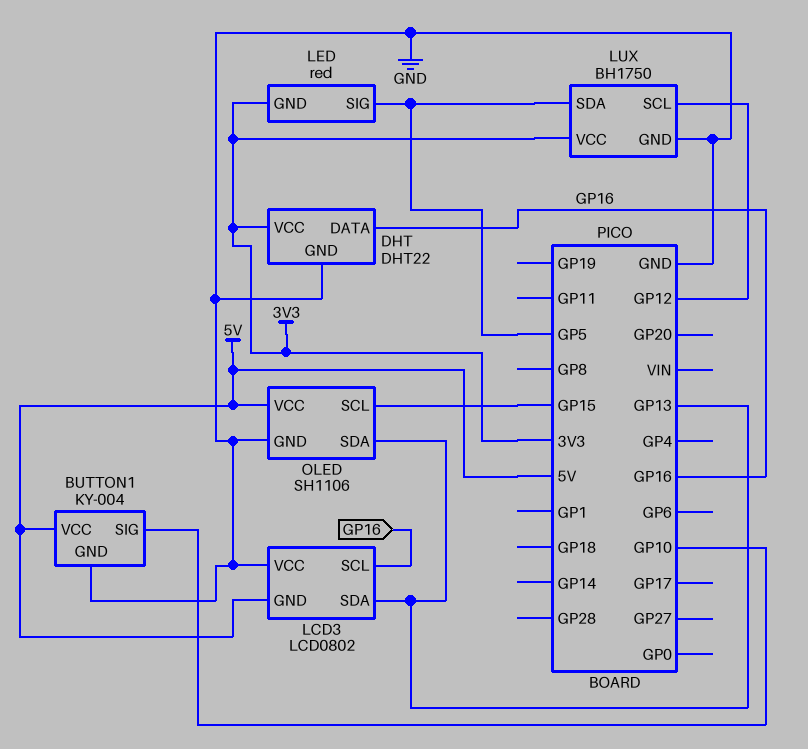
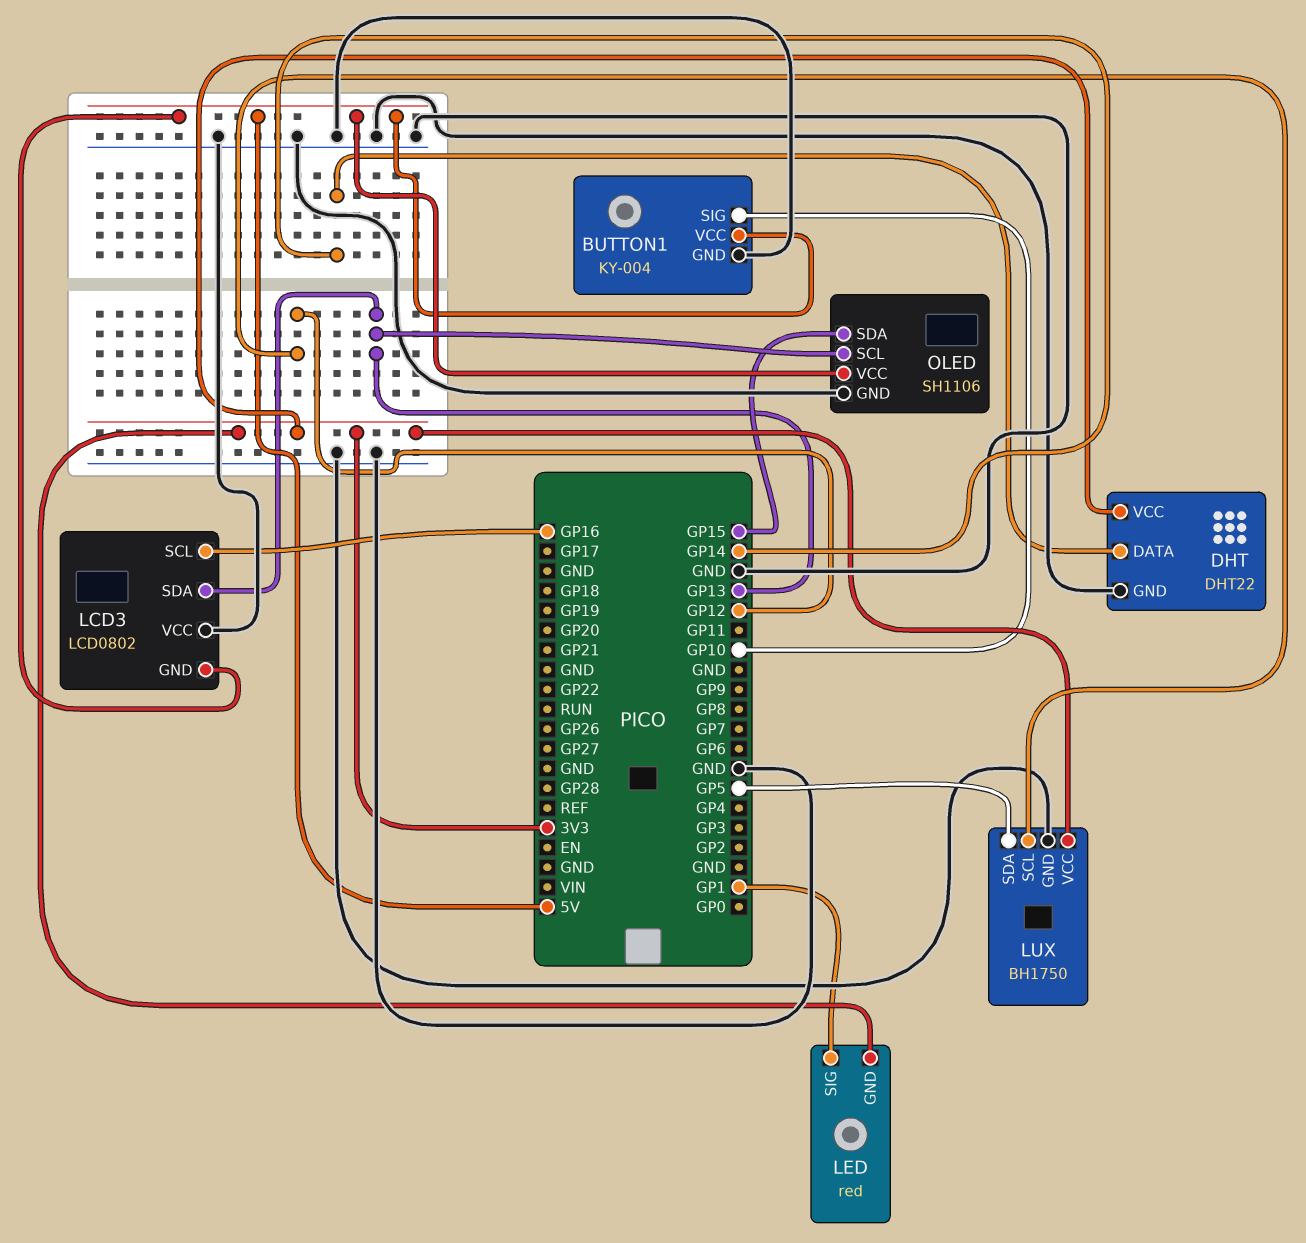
DHT pin DATA: GP16 -> GP14
LED pin SIG: GP5 -> GP1
OLED pin SCL: GP15 -> GP13
OLED pin SDA: GP13 -> GP15

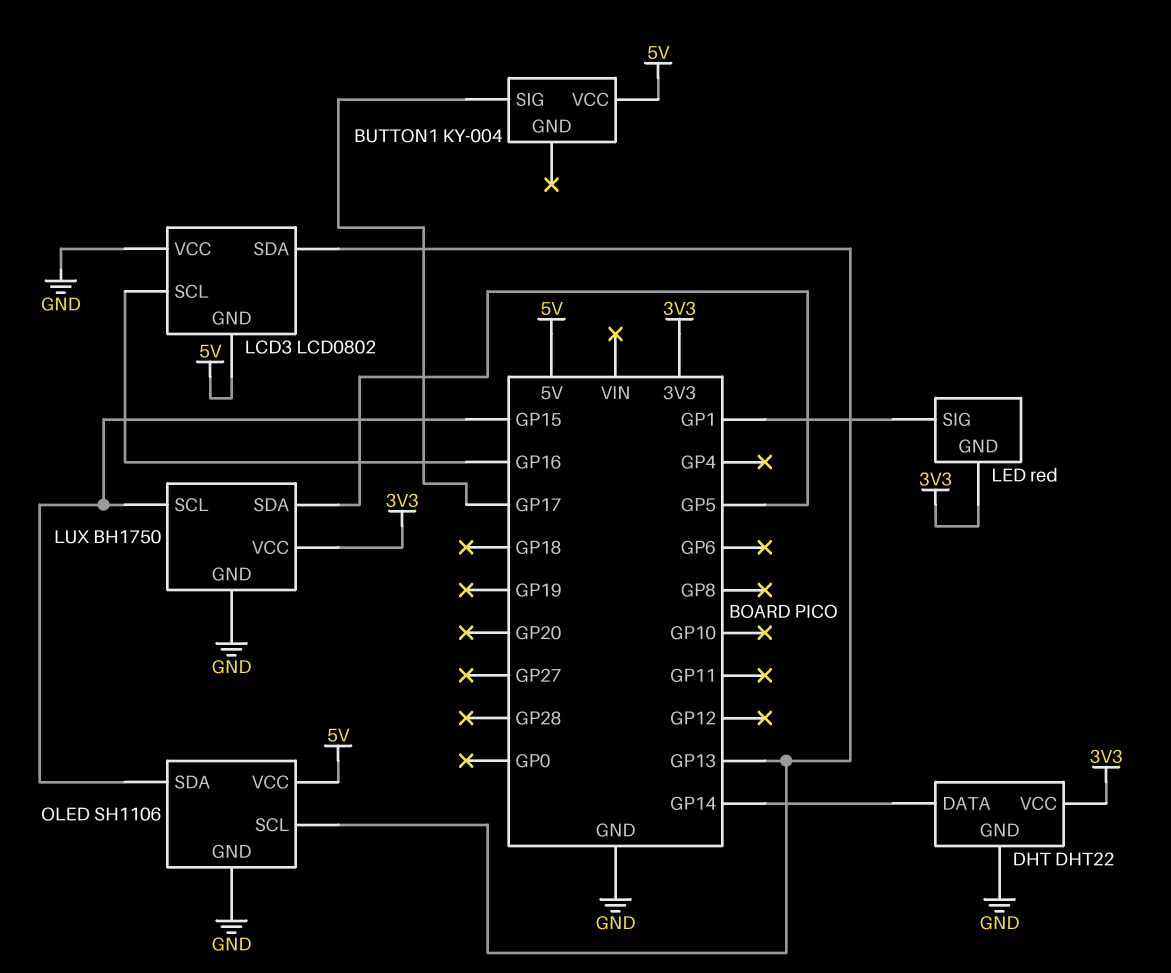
BUTTON1 pin GND: GND -> none
BUTTON1 pin SIG: GP10 -> GP17
LUX pin SCL: GP12 -> GP15

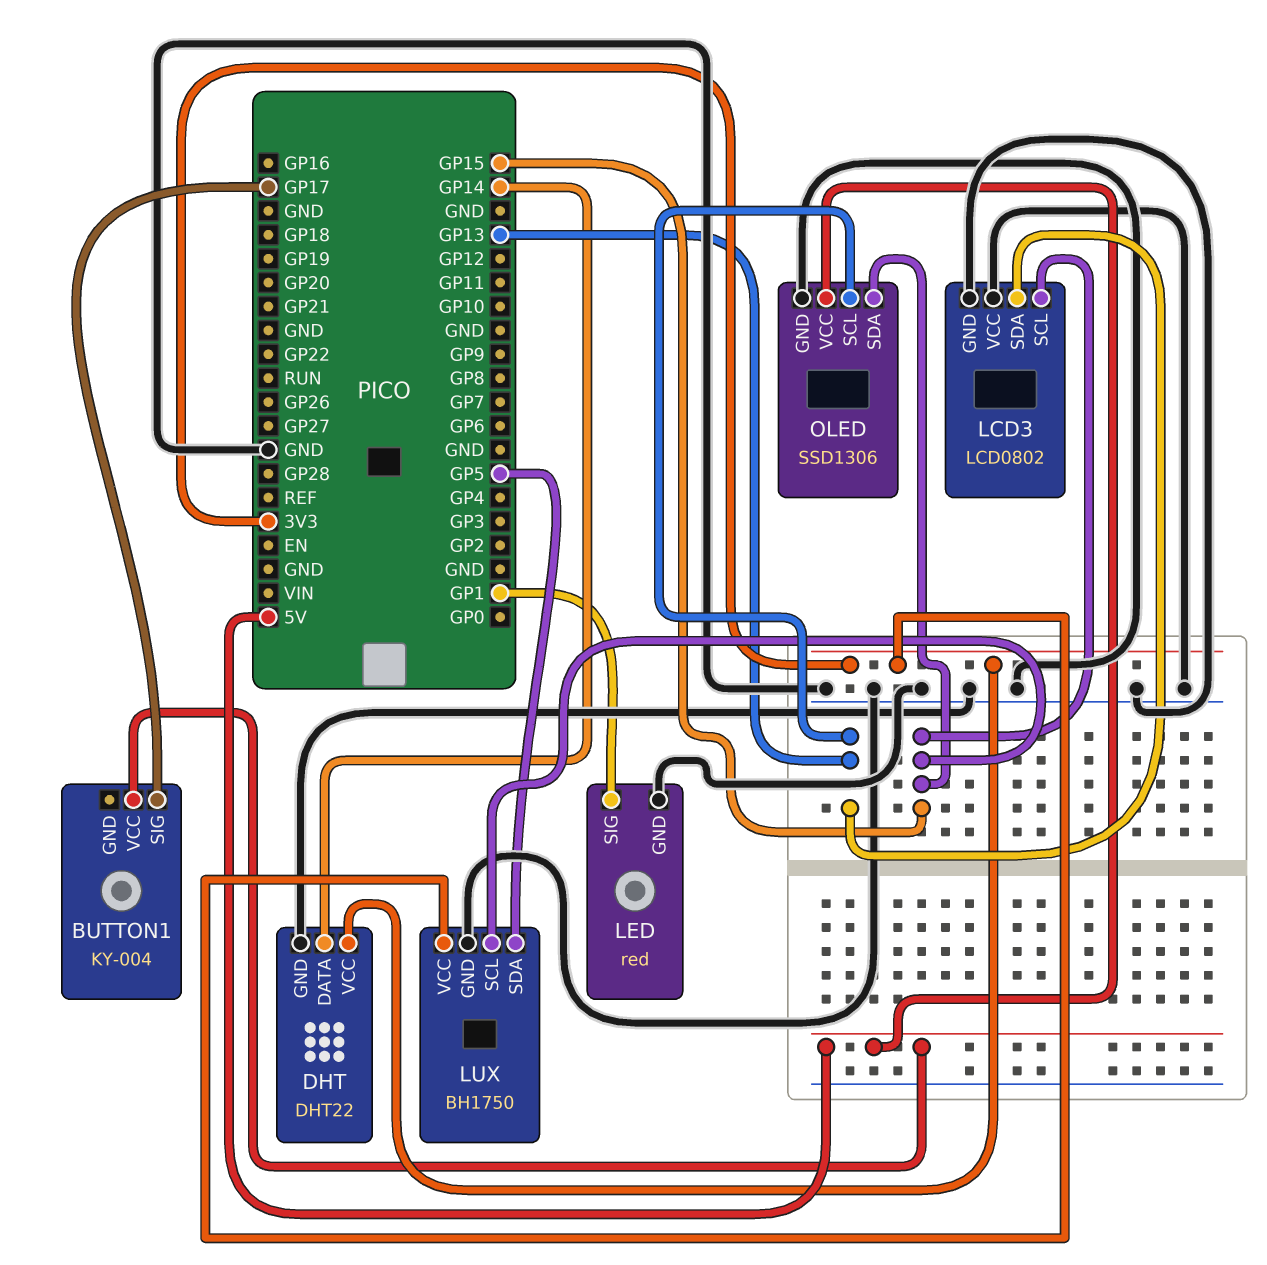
LCD3 pin GND: 5V -> GND
LCD3 pin SCL: GP16 -> GP15
LED pin GND: 3V3 -> GND
OLED: SH1106 -> SSD1306

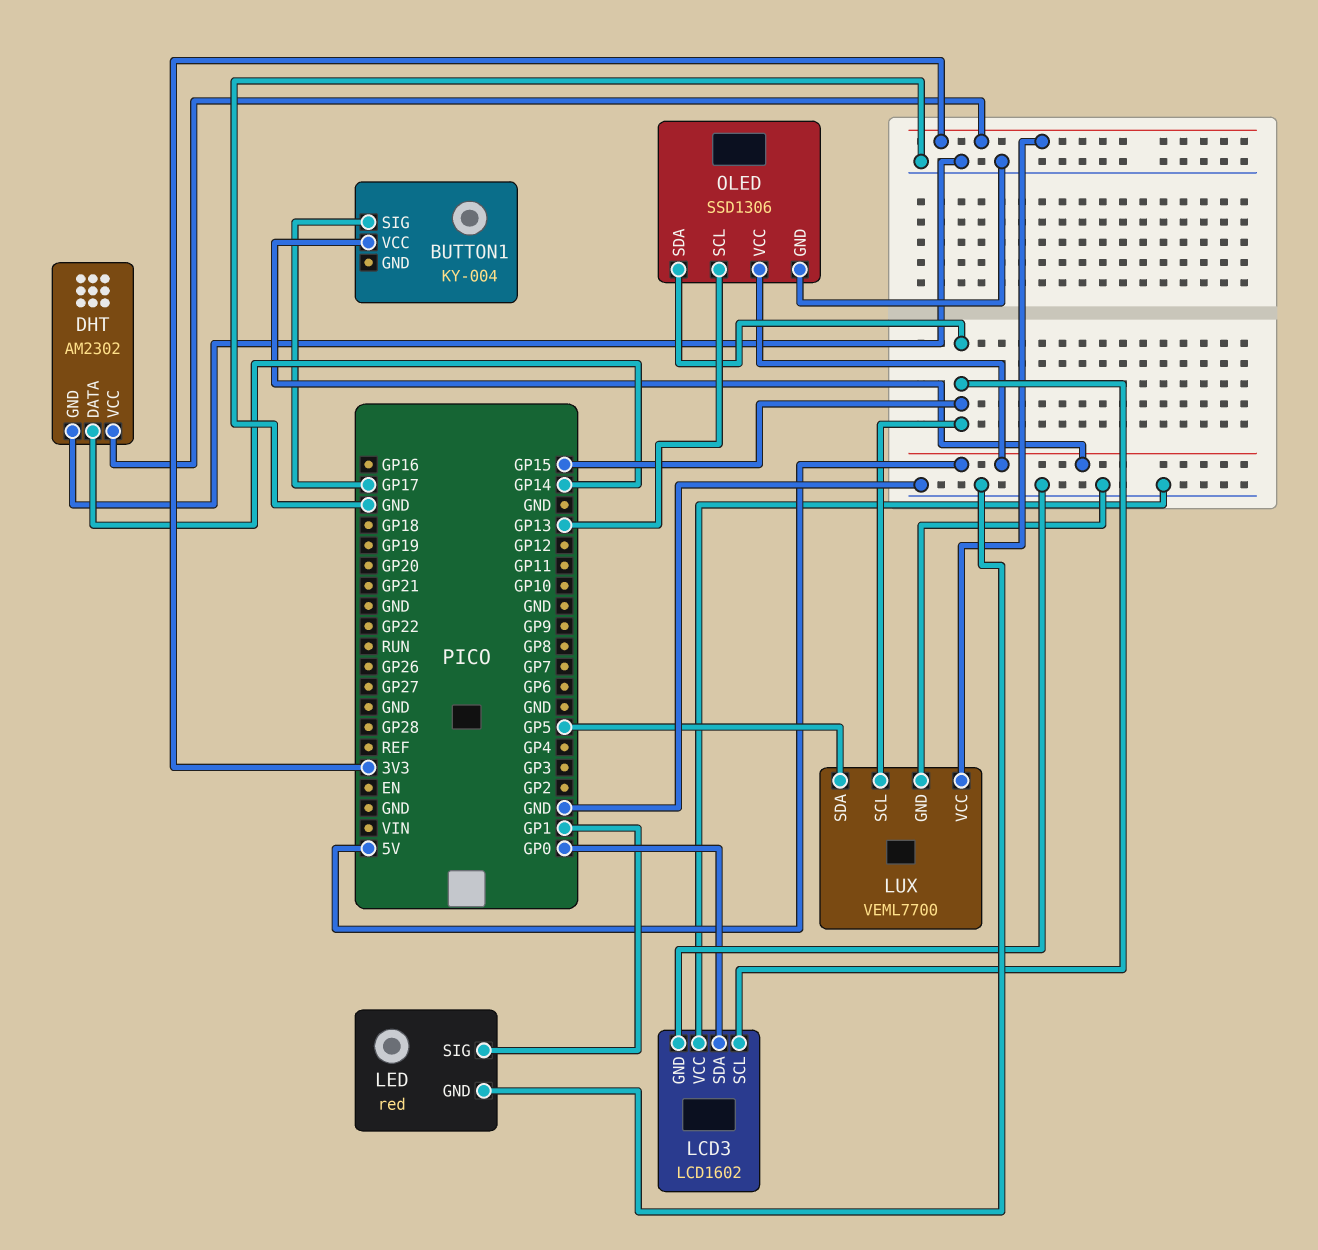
DHT: DHT22 -> AM2302
LCD3: LCD0802 -> LCD1602
LCD3 pin SDA: GP13 -> GP0
LUX: BH1750 -> VEML7700

